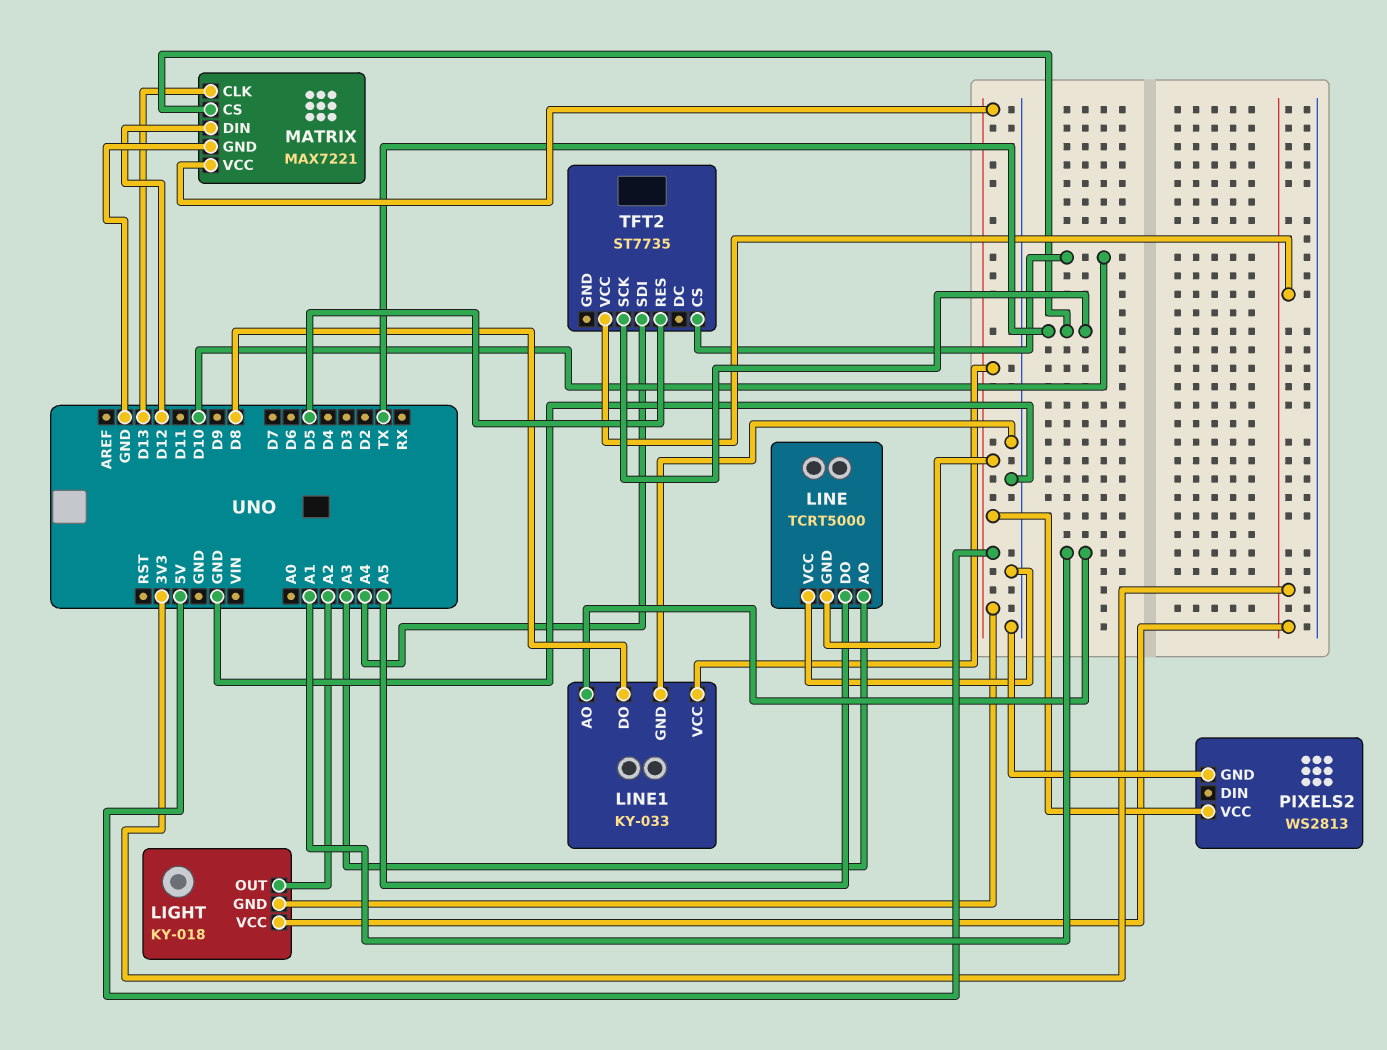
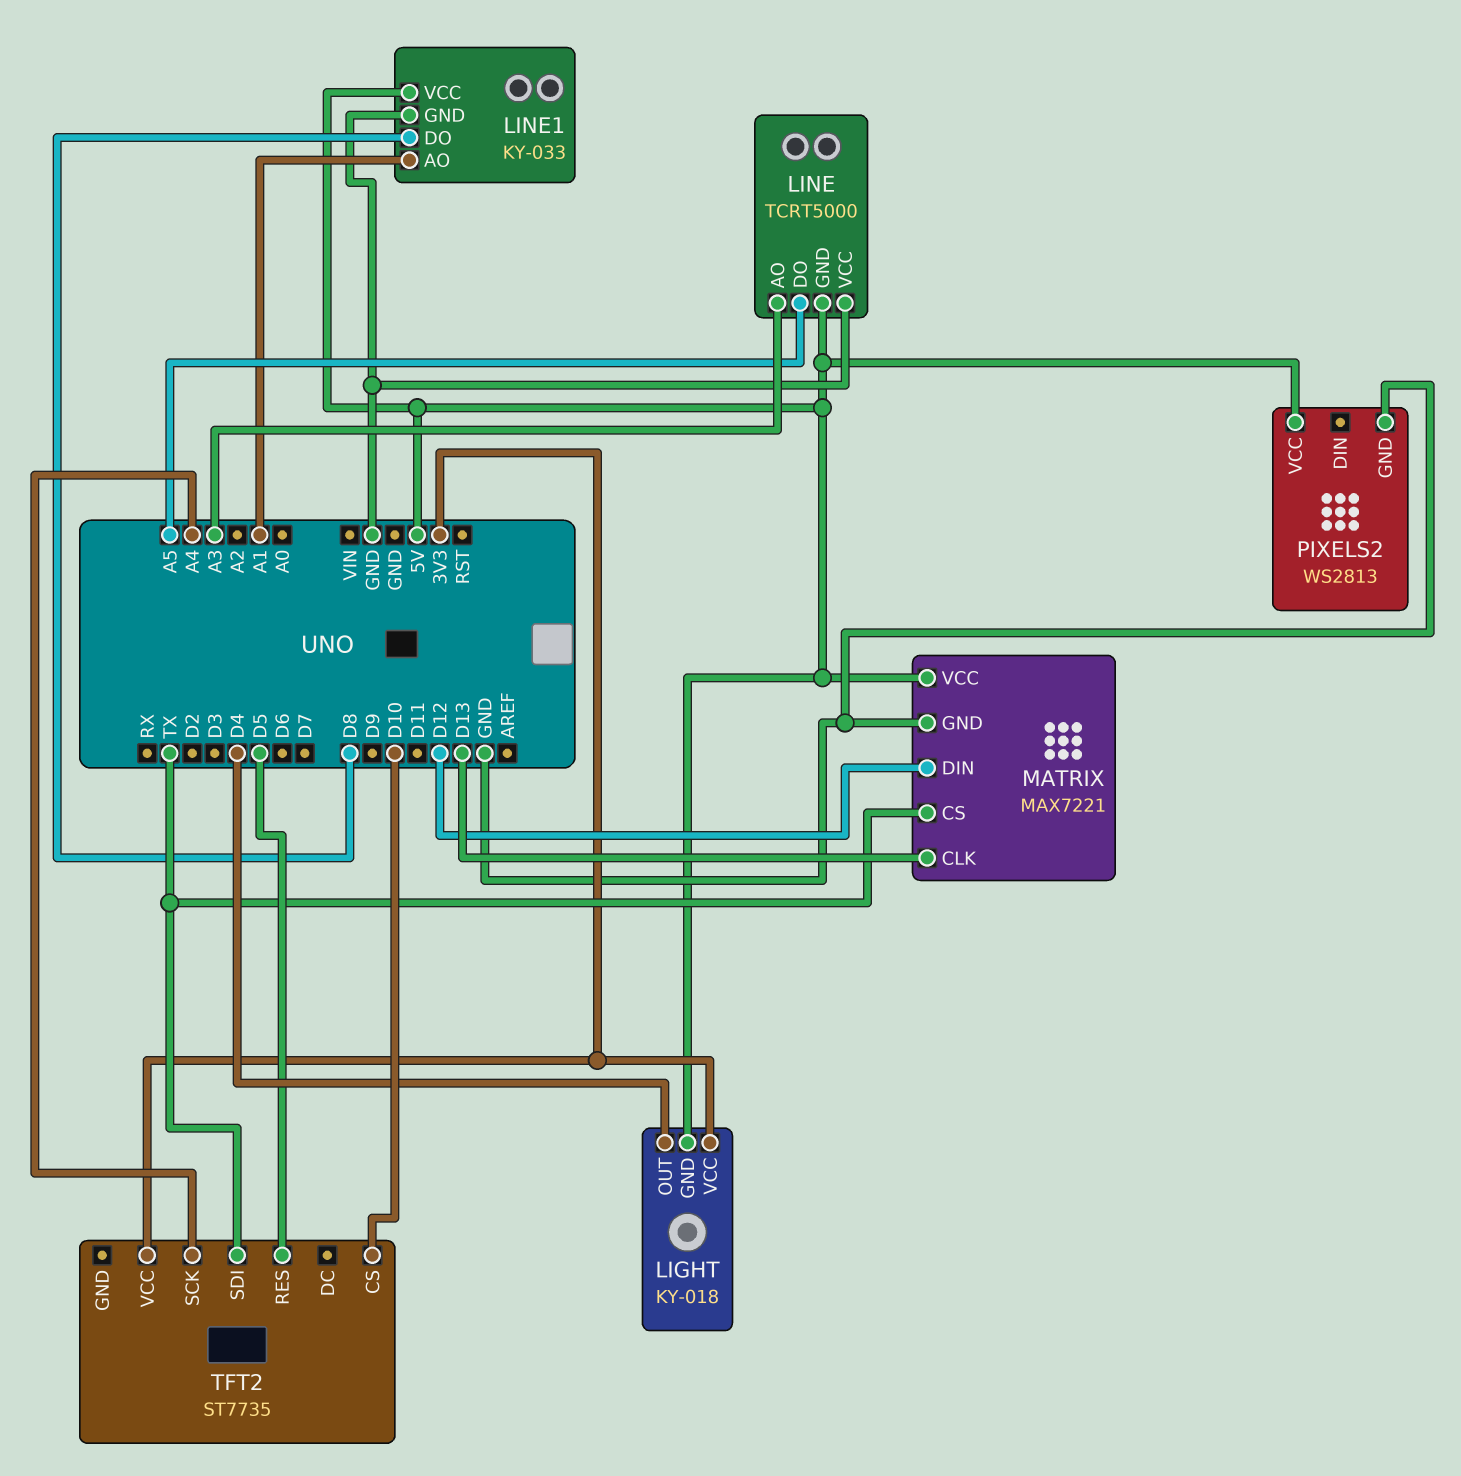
LIGHT pin OUT: A2 -> D4
TFT2 pin SCK: TX -> A4
TFT2 pin SDI: A4 -> TX

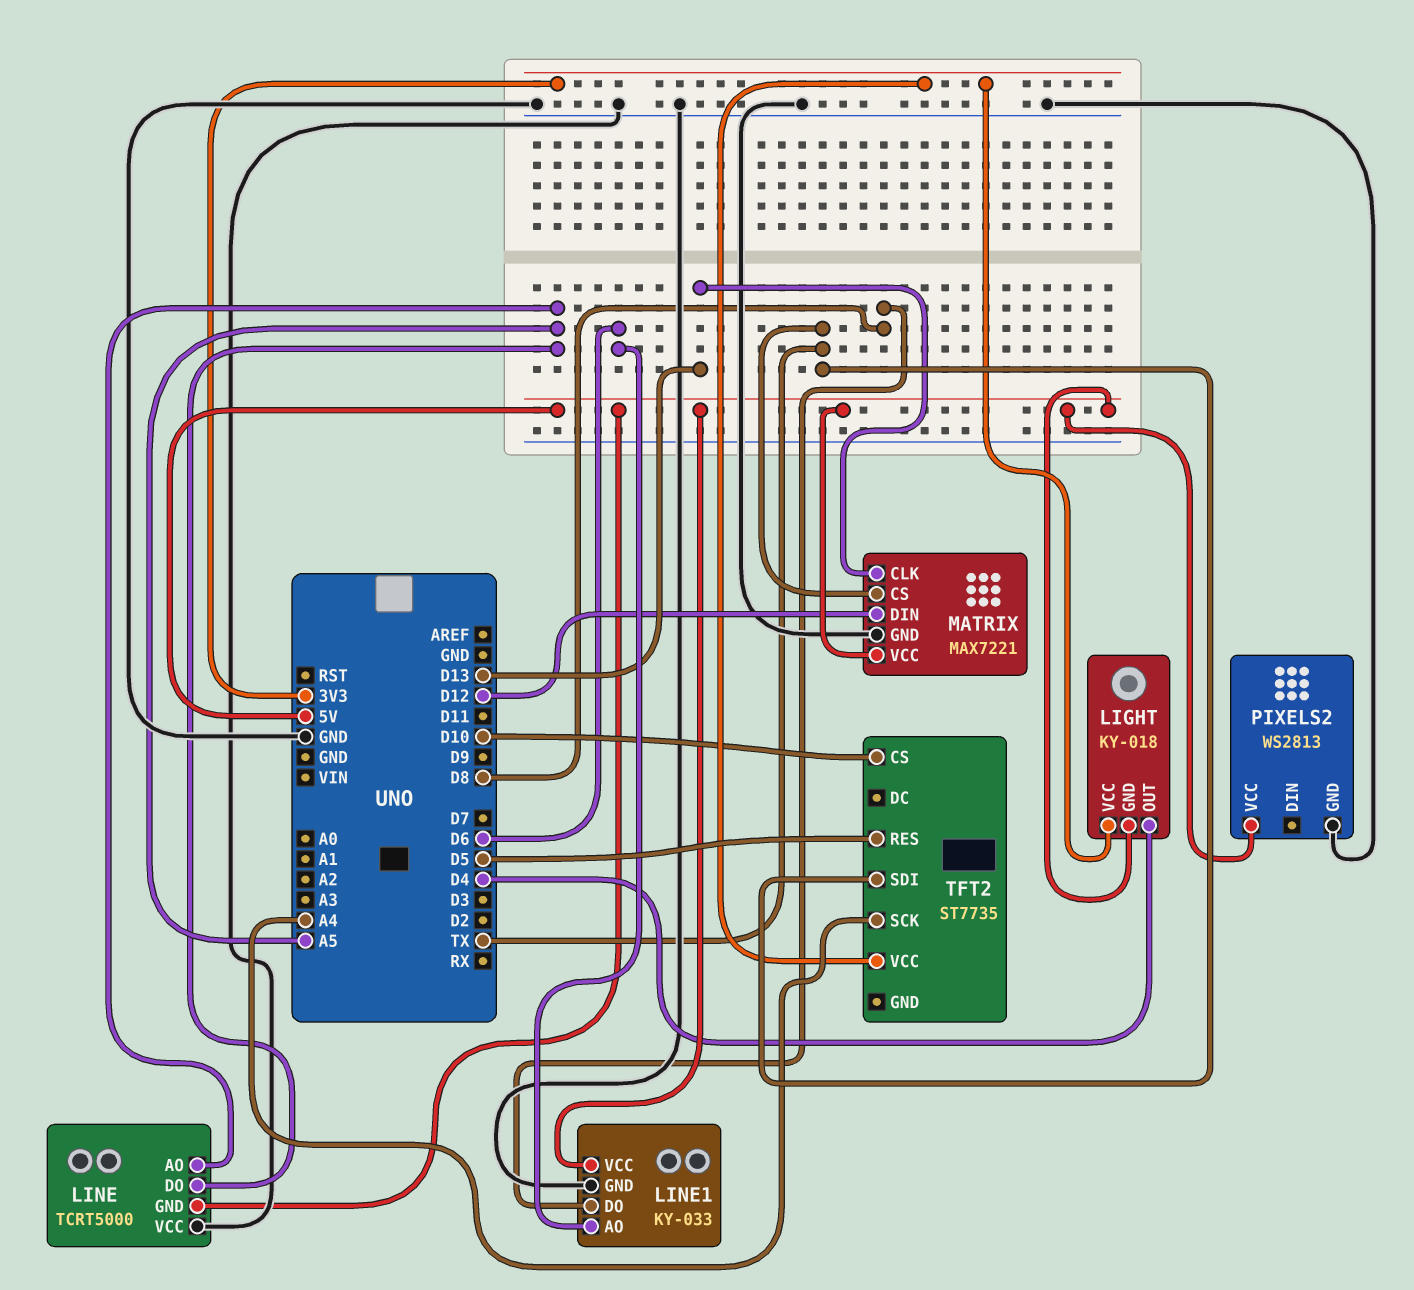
LINE pin AO: A3 -> A5
LINE1 pin AO: A1 -> D6

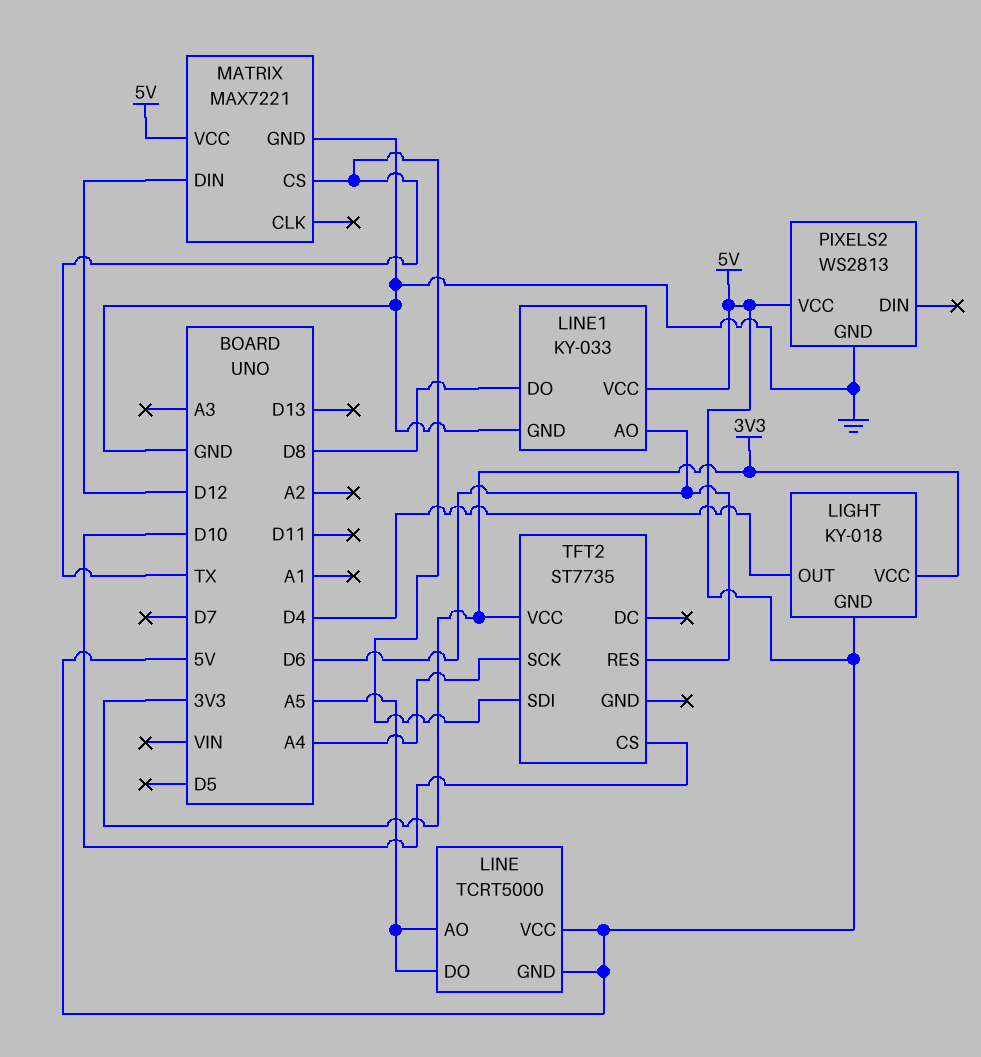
LINE pin VCC: GND -> 5V
MATRIX pin CLK: D13 -> none
TFT2 pin RES: D5 -> D6

